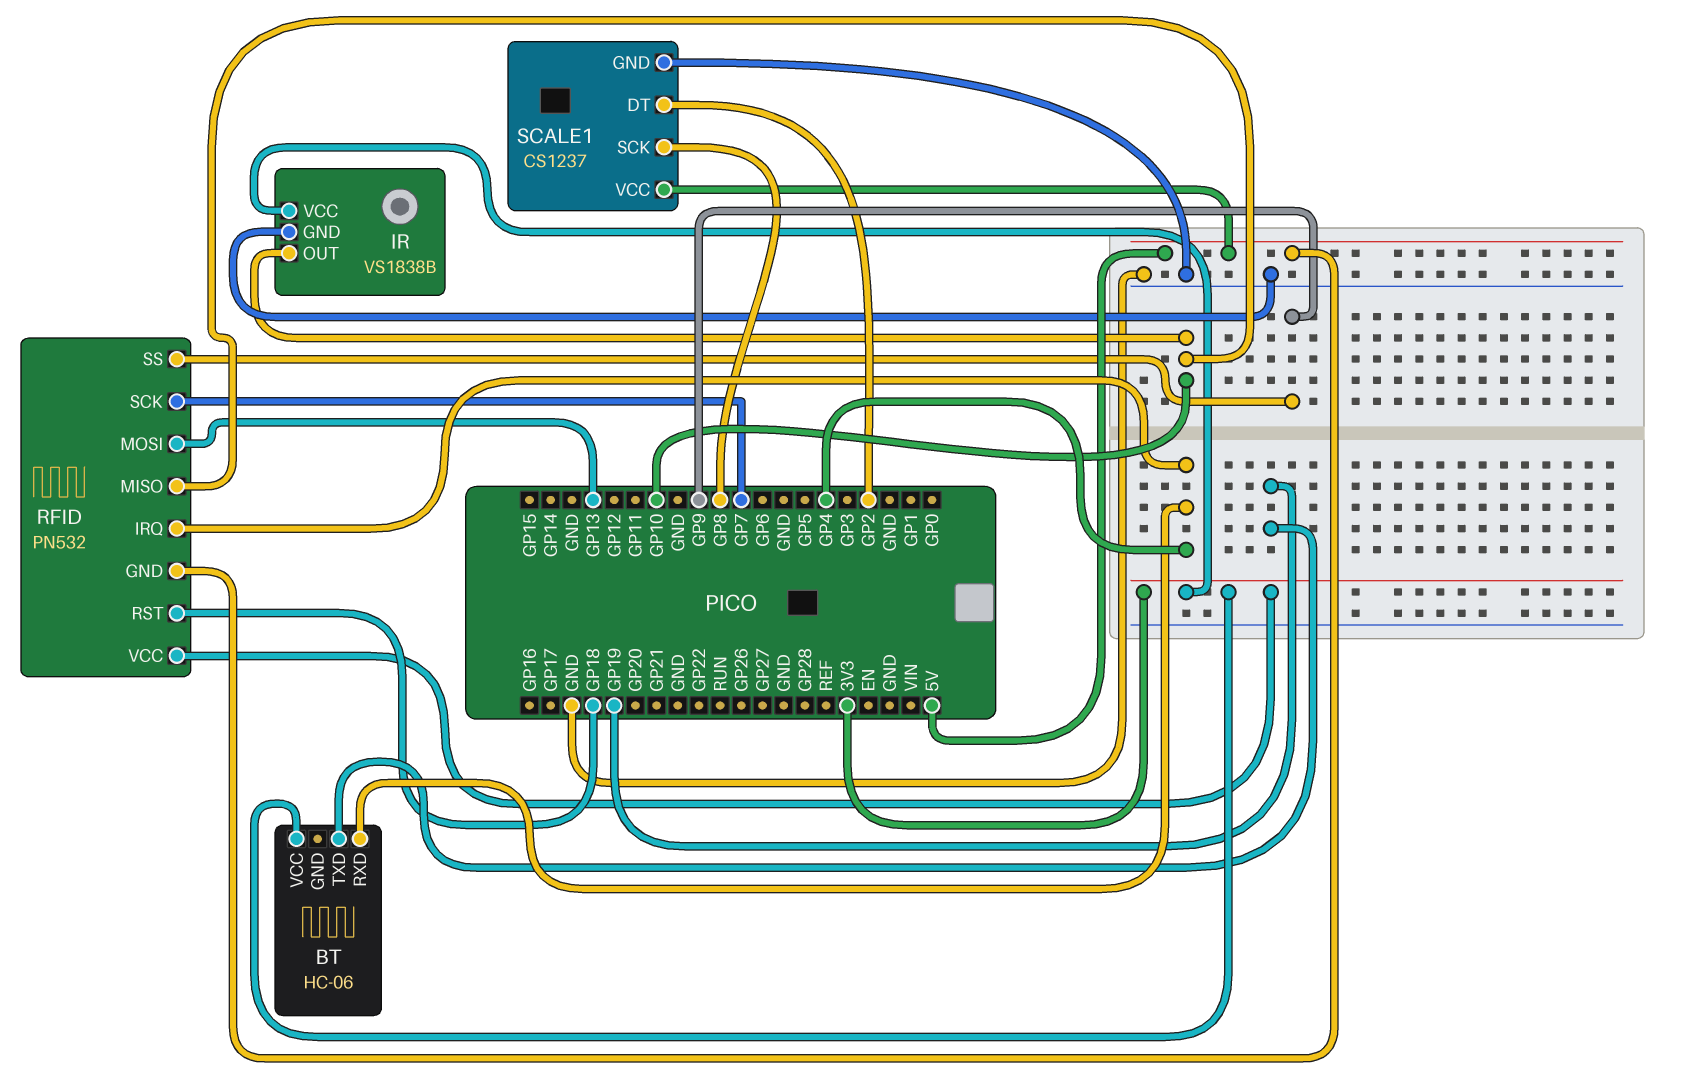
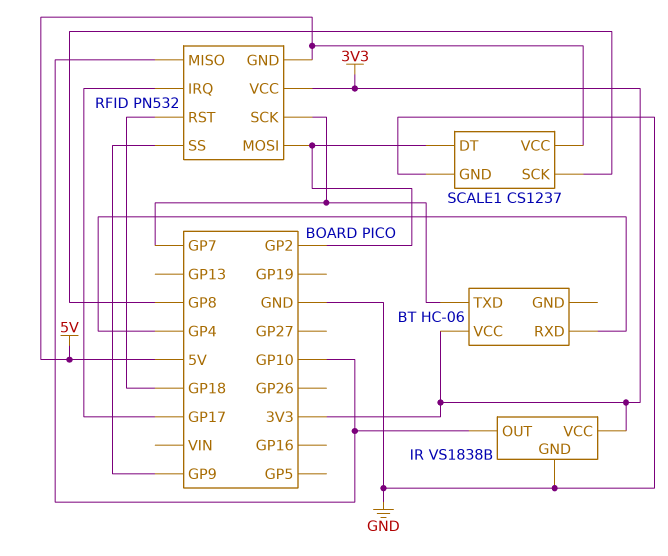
BT pin TXD: GP19 -> GP7
RFID pin IRQ: GP4 -> GP17
RFID pin MOSI: GP13 -> GP2

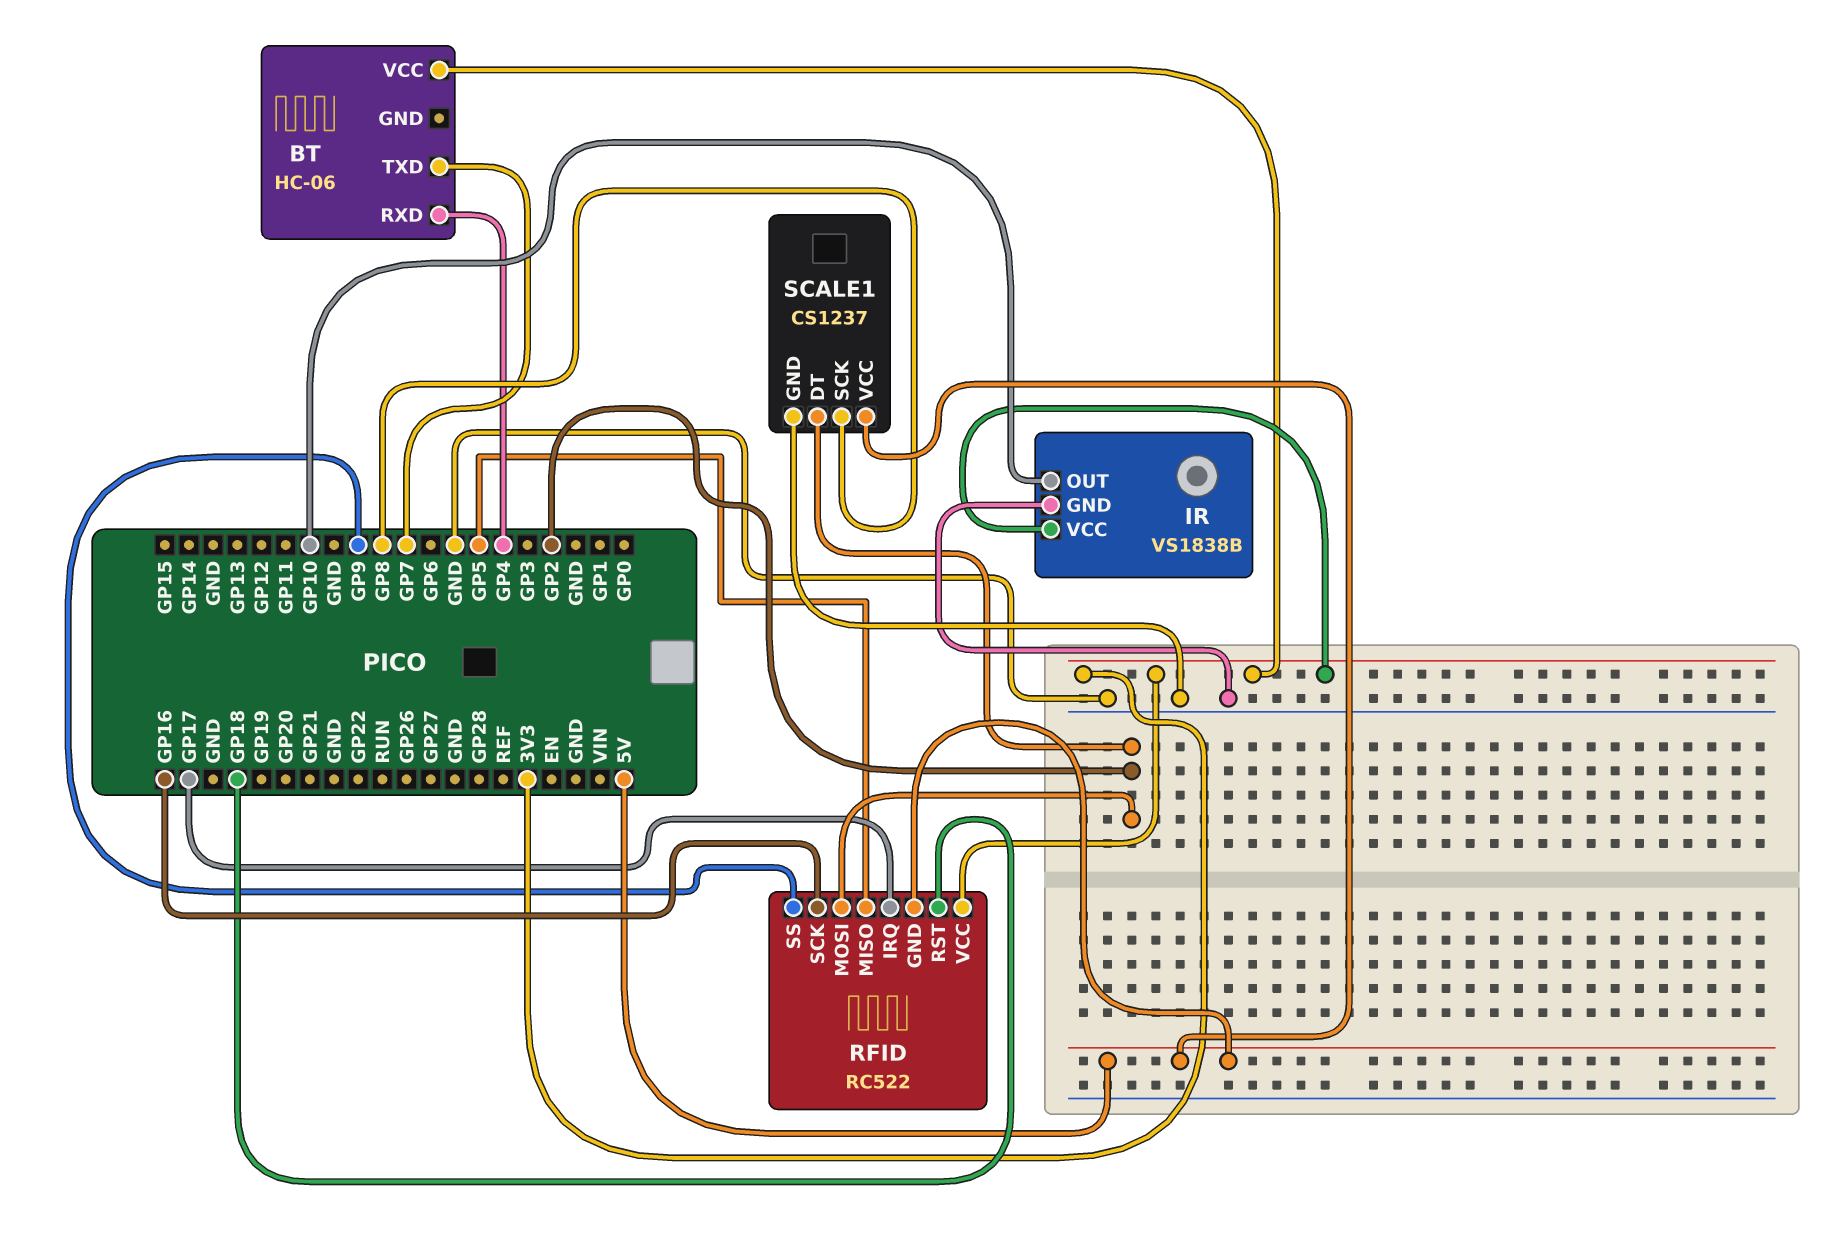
RFID: PN532 -> RC522
RFID pin MISO: GP10 -> GP5
RFID pin SCK: GP7 -> GP16

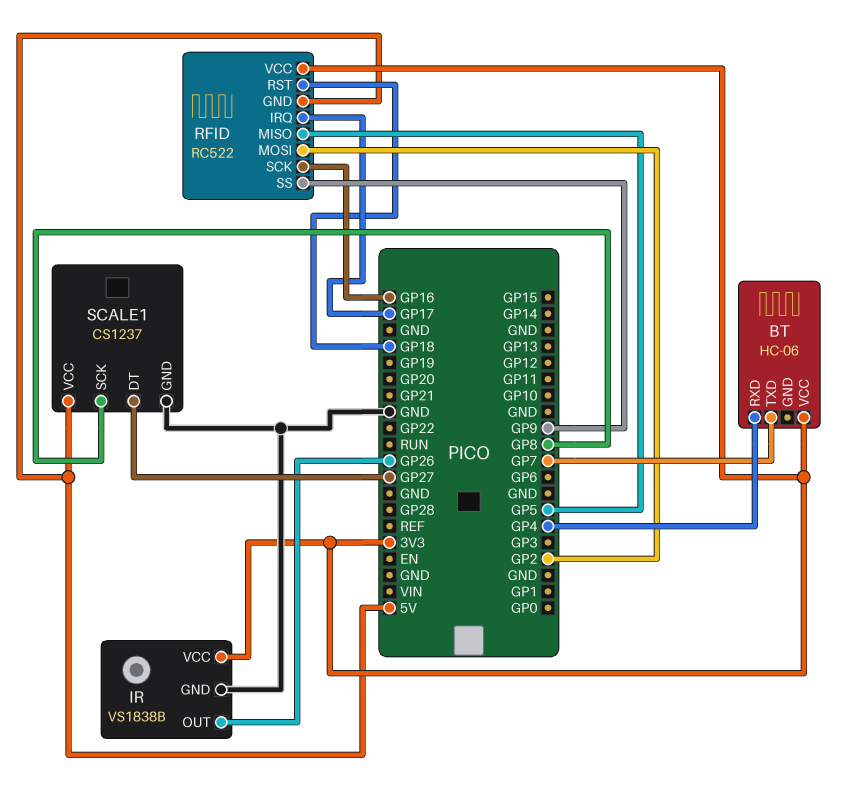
IR pin OUT: GP10 -> GP26
SCALE1 pin DT: GP2 -> GP27

